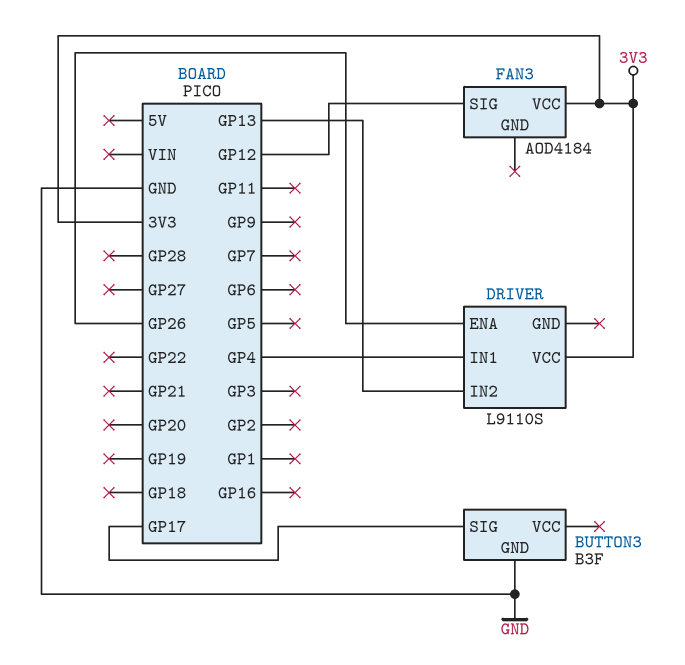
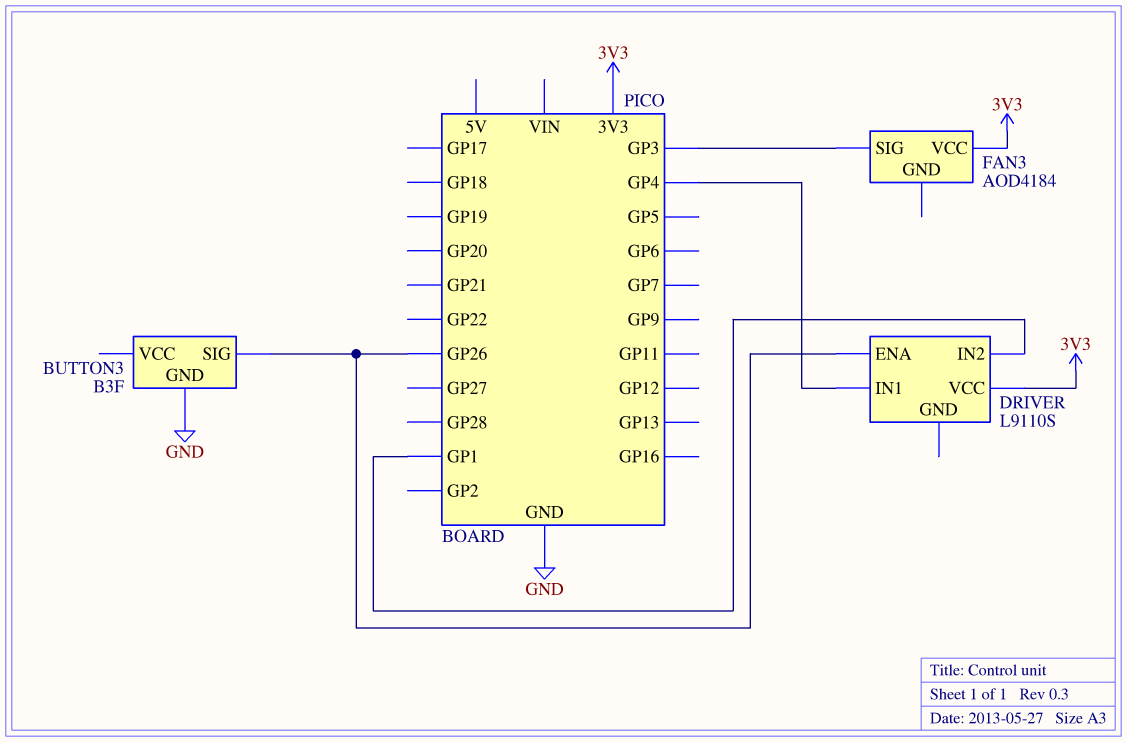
BUTTON3 pin SIG: GP17 -> GP26
DRIVER pin IN2: GP13 -> GP1
FAN3 pin SIG: GP12 -> GP3

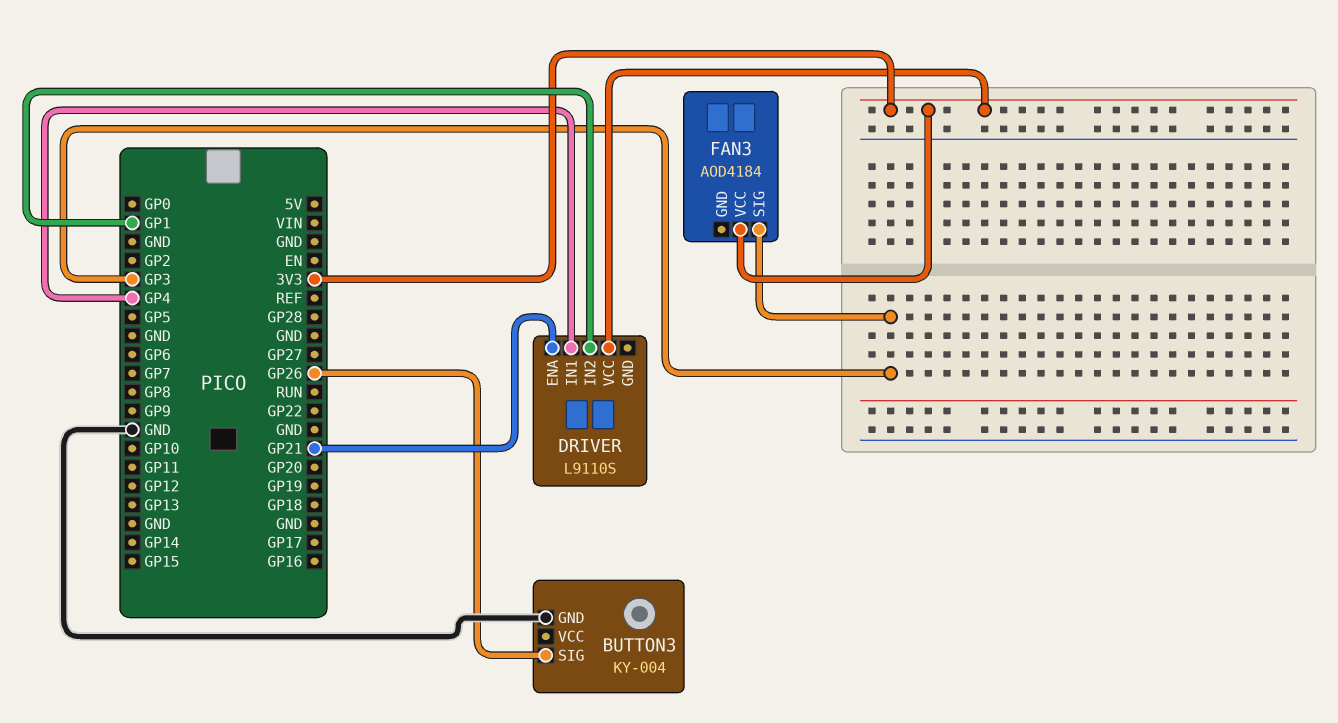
BUTTON3: B3F -> KY-004
DRIVER pin ENA: GP26 -> GP21

